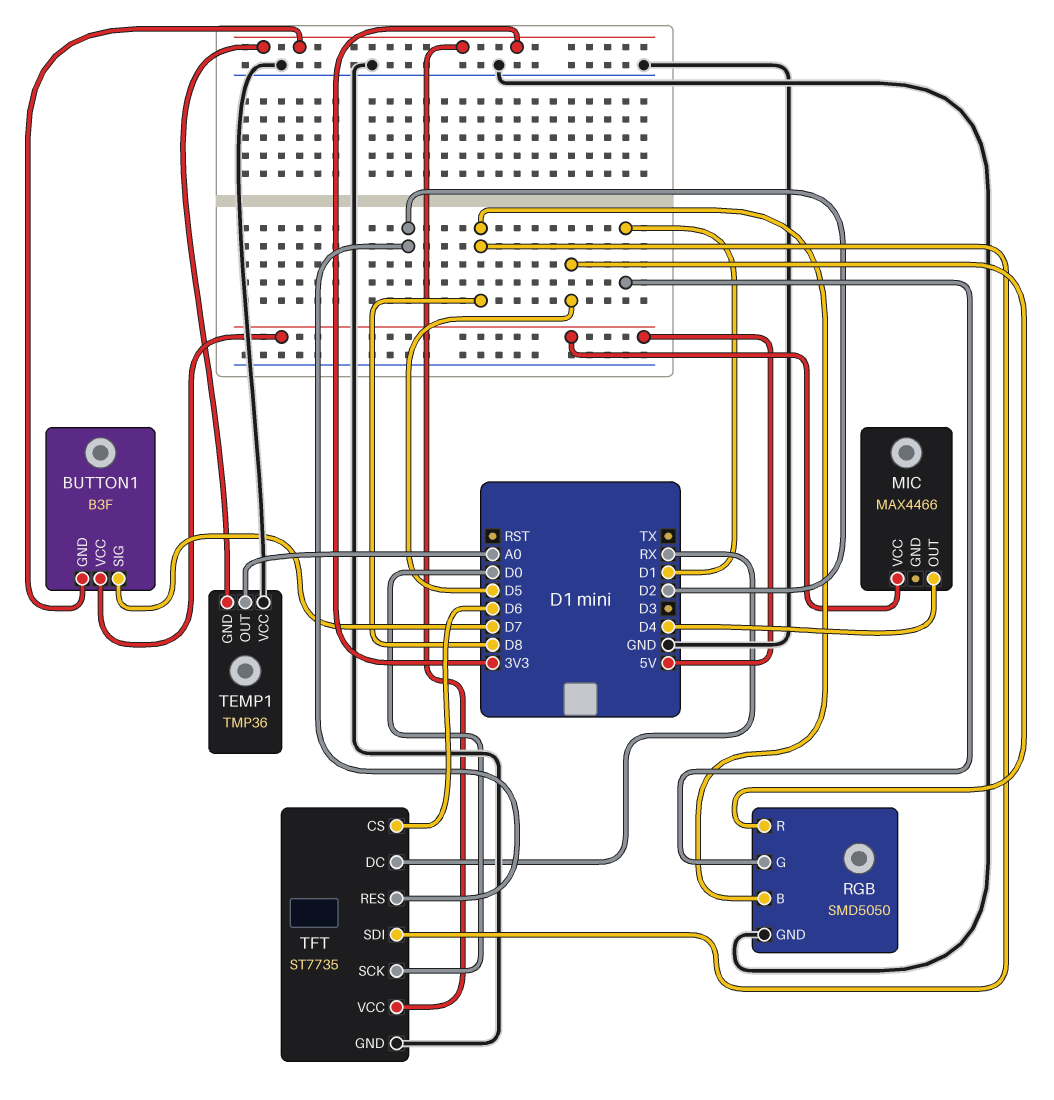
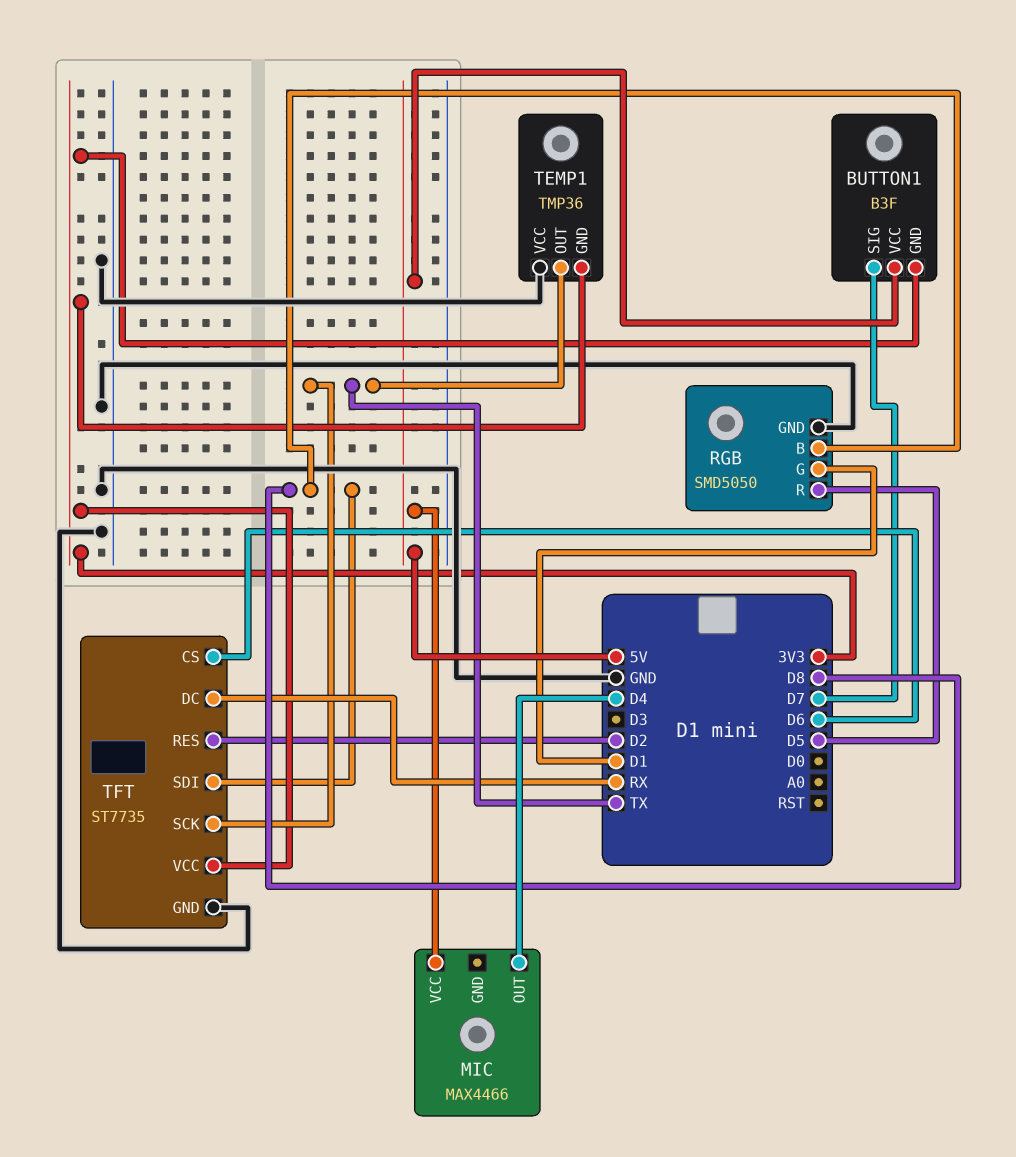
TEMP1 pin OUT: A0 -> TX
TFT pin SCK: D0 -> TX

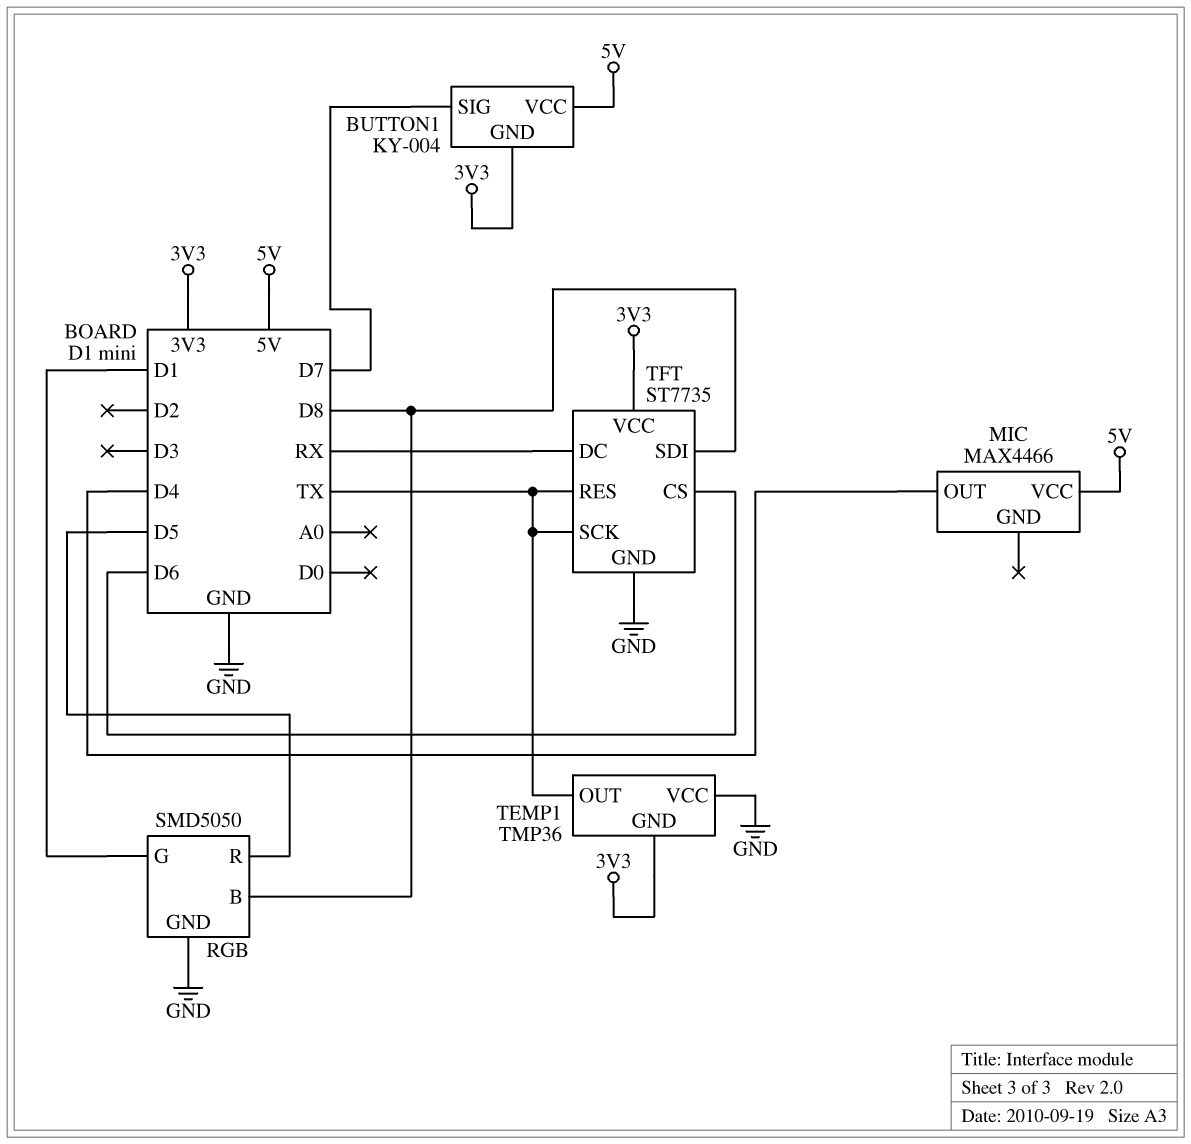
BUTTON1: B3F -> KY-004
TFT pin RES: D2 -> TX

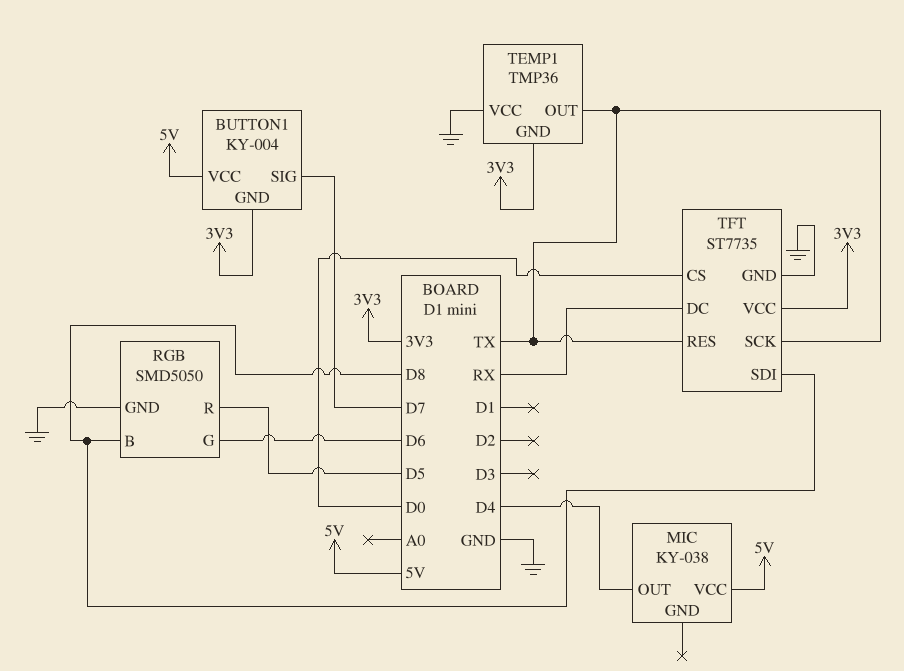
MIC: MAX4466 -> KY-038
RGB pin G: D1 -> D6
TFT pin CS: D6 -> D0

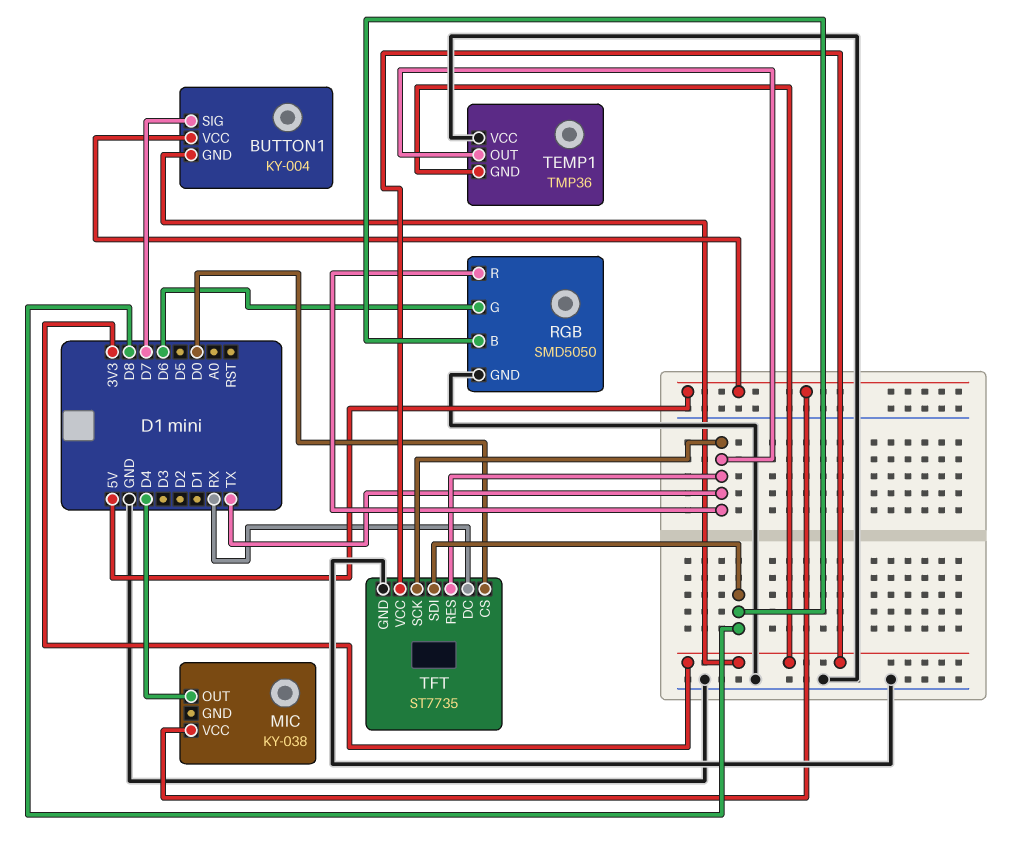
RGB pin R: D5 -> TX

